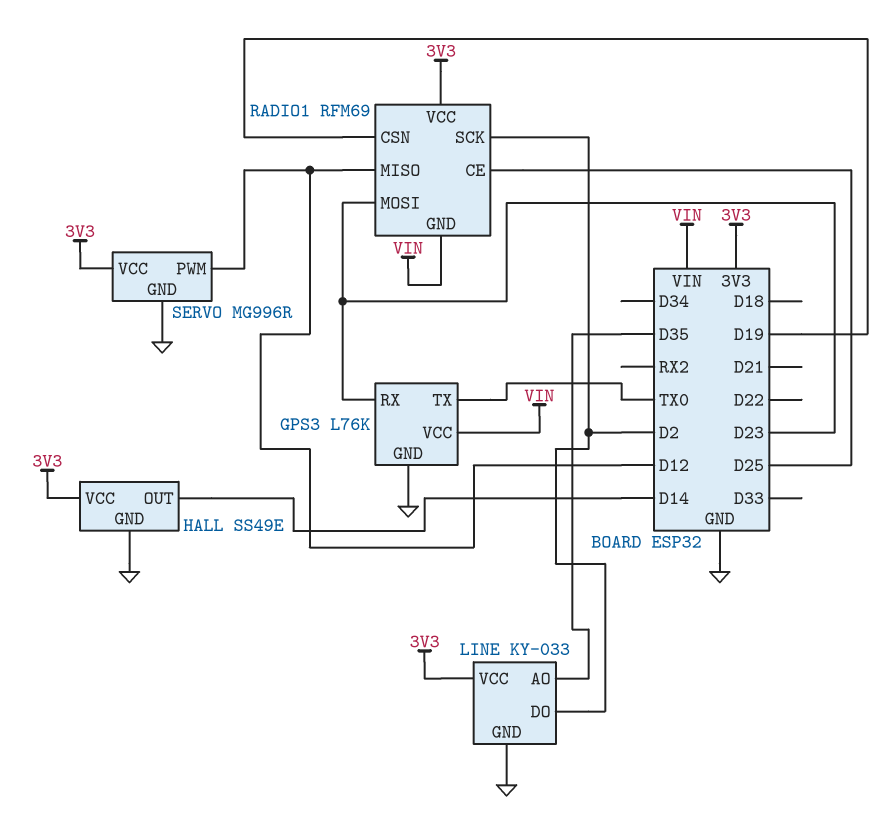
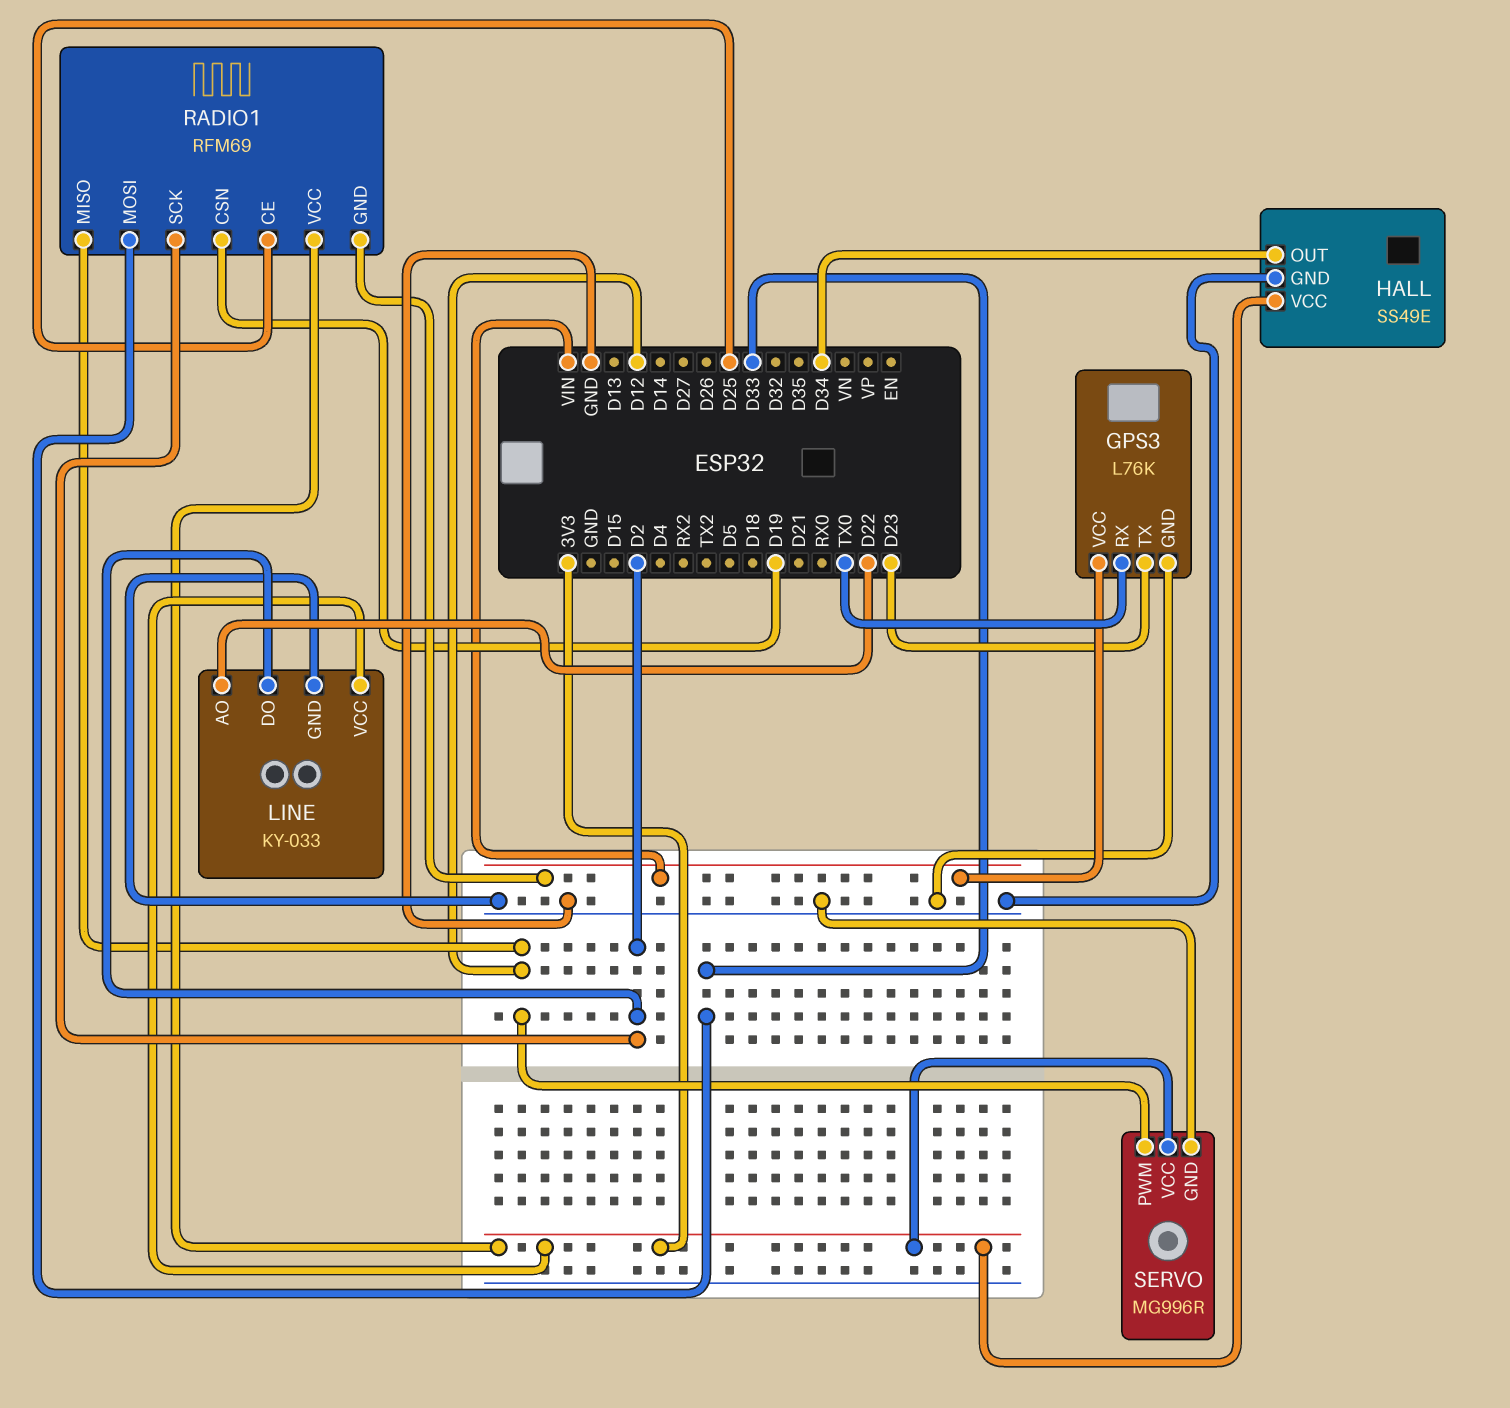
GPS3 pin RX: D23 -> TX0
GPS3 pin TX: TX0 -> D23
HALL pin OUT: D14 -> D34
LINE pin AO: D35 -> D22
RADIO1 pin MOSI: D23 -> D33

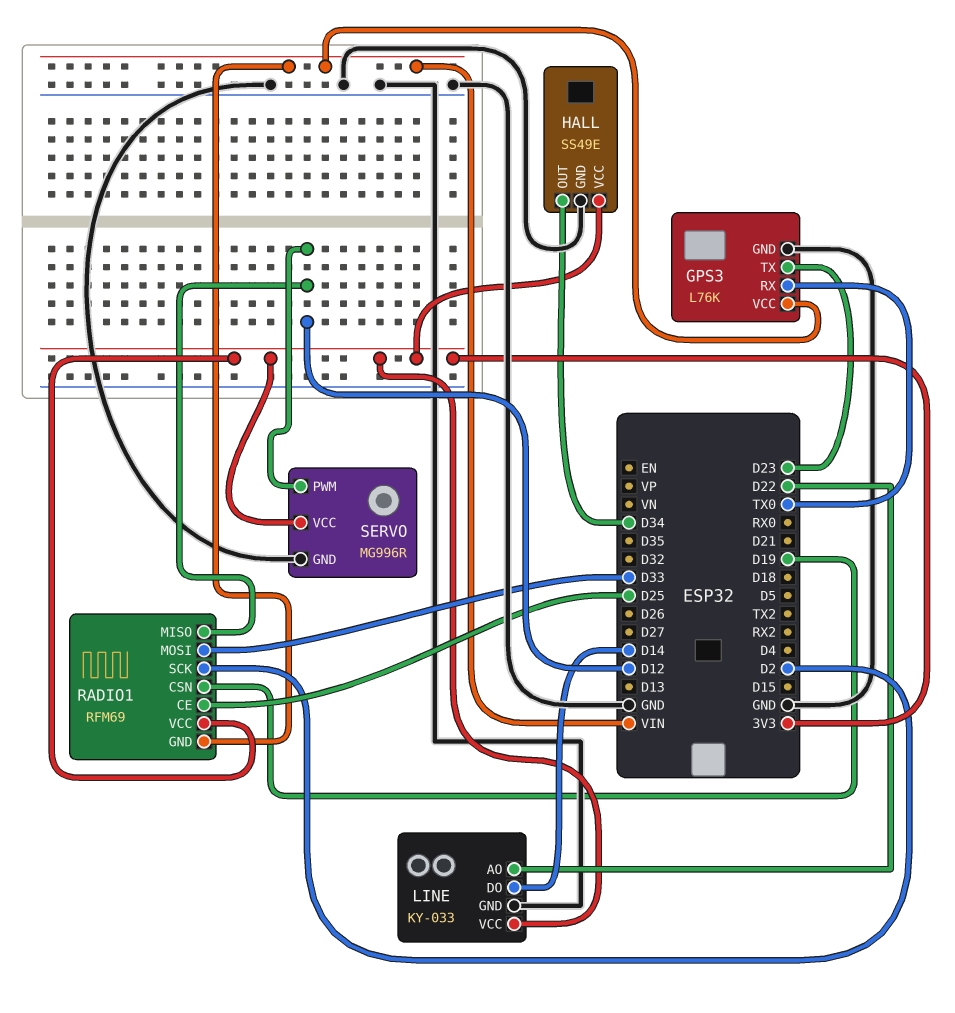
LINE pin DO: D2 -> D14

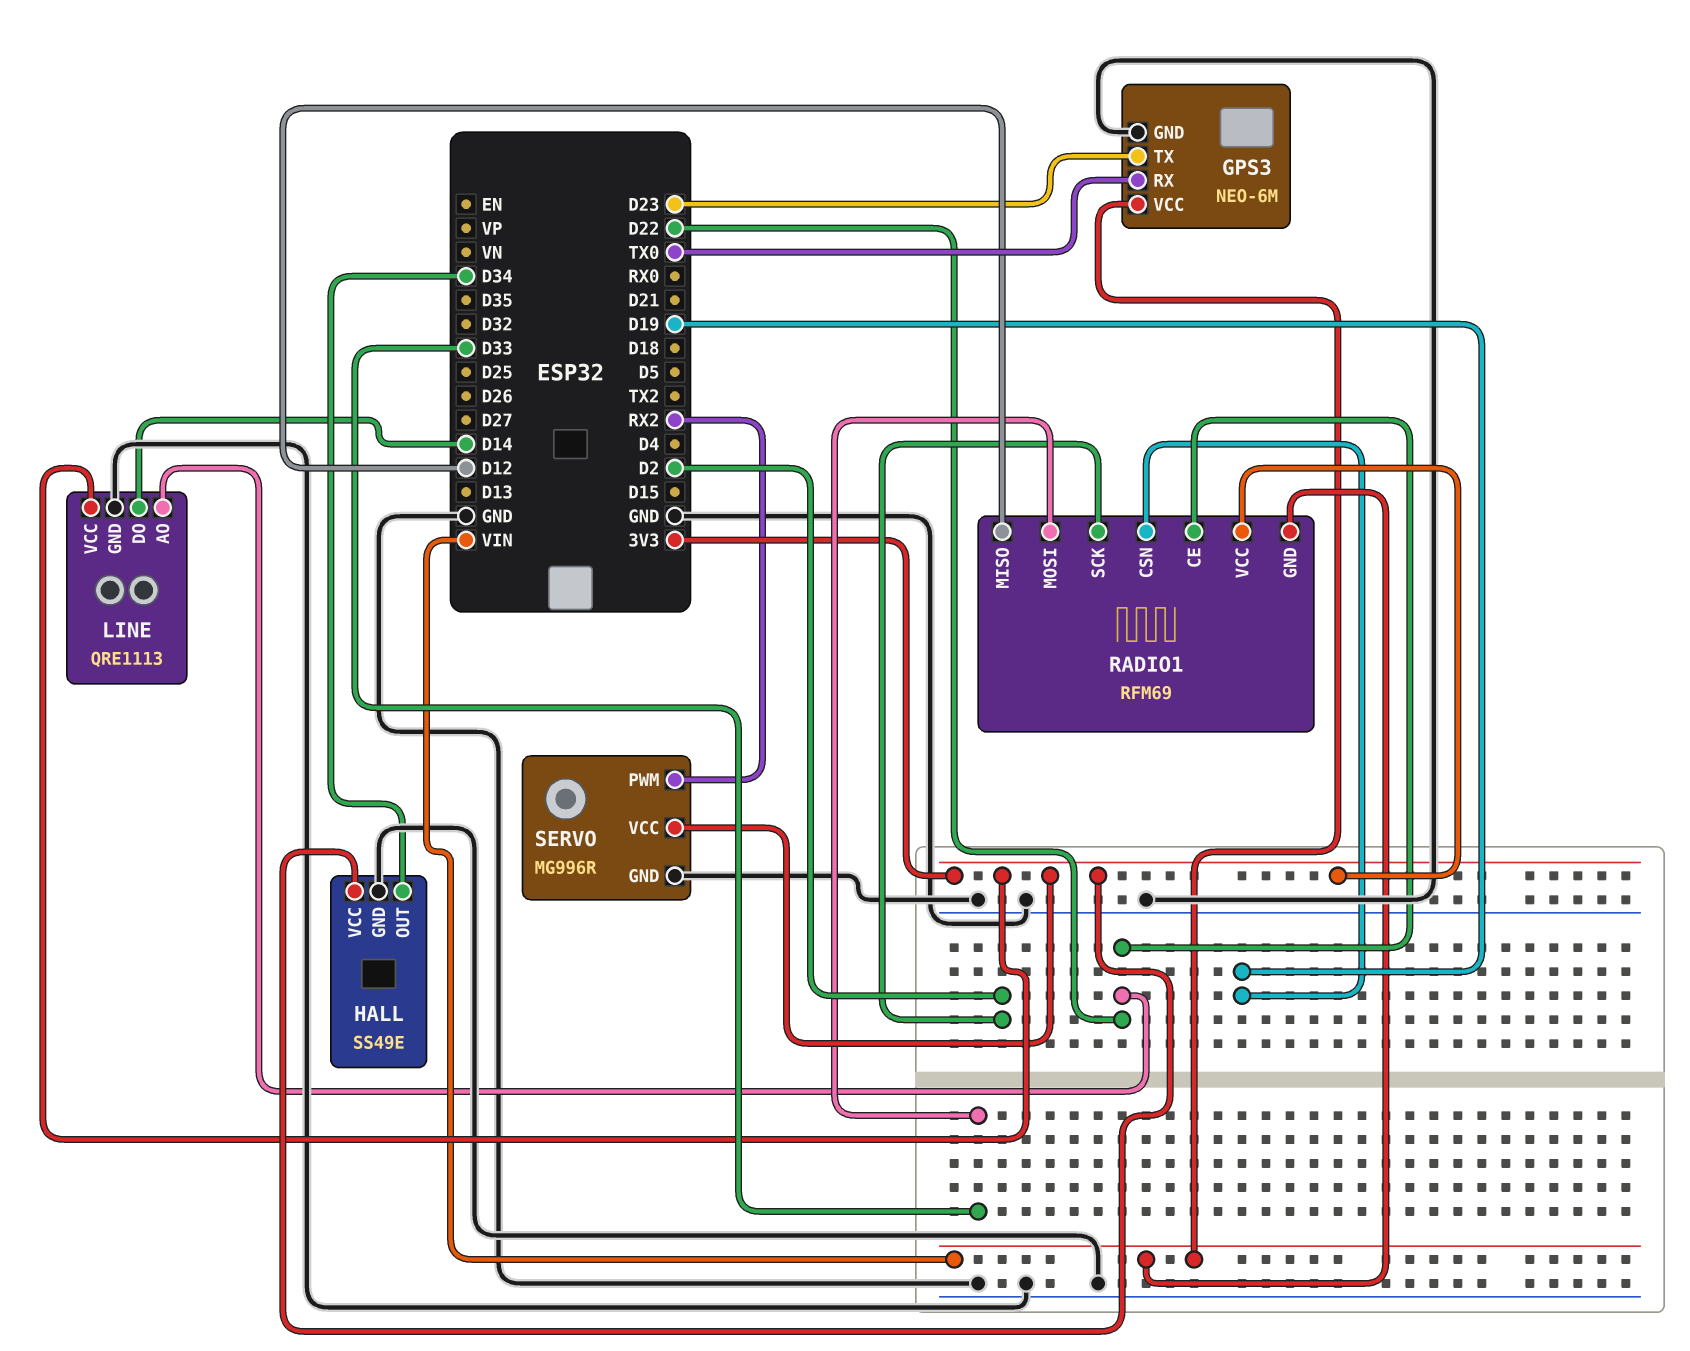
GPS3: L76K -> NEO-6M
LINE: KY-033 -> QRE1113
RADIO1 pin CE: D25 -> D22
SERVO pin PWM: D12 -> RX2

